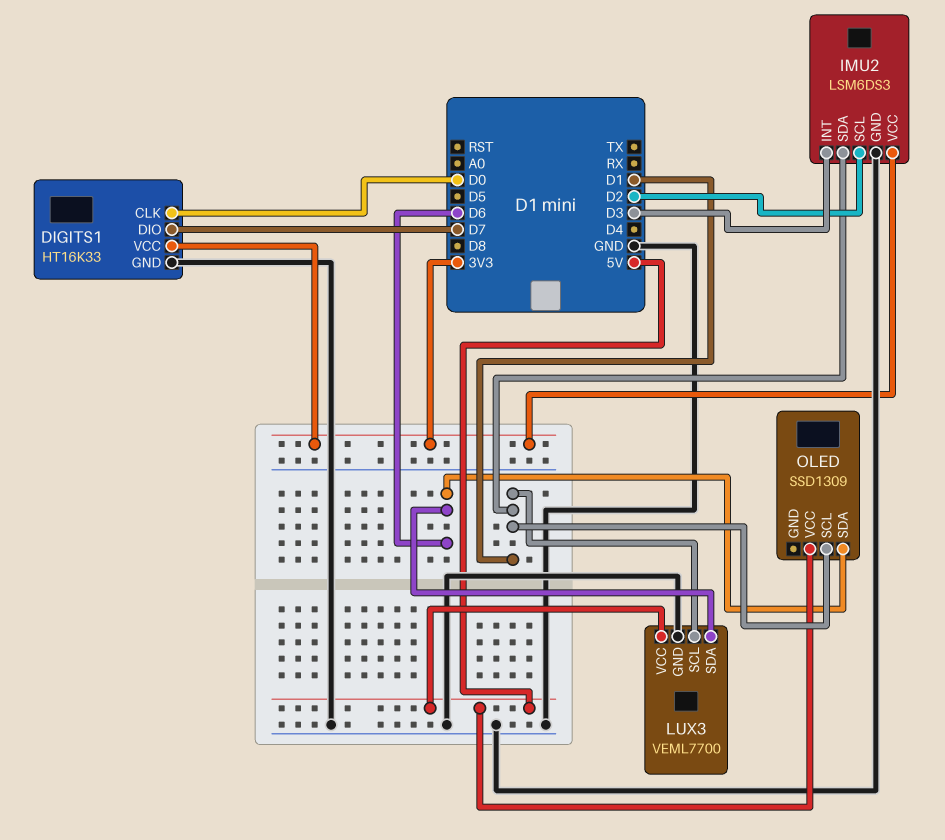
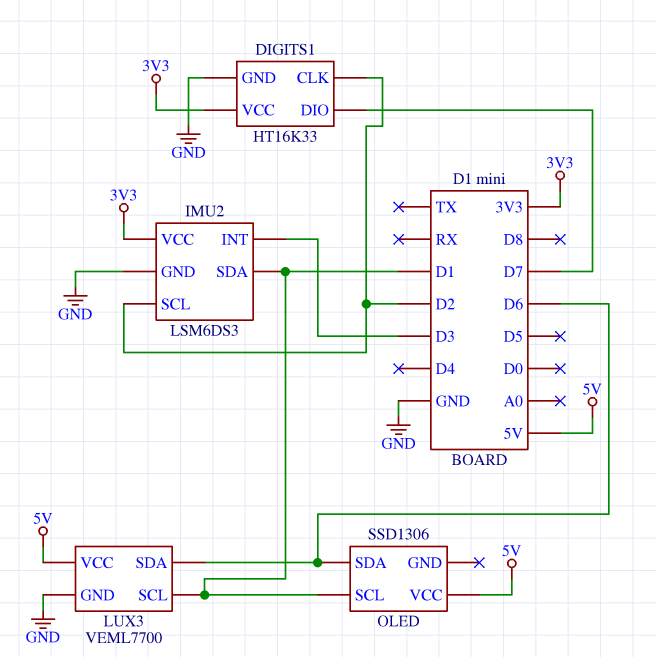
DIGITS1 pin CLK: D0 -> D2
OLED: SSD1309 -> SSD1306

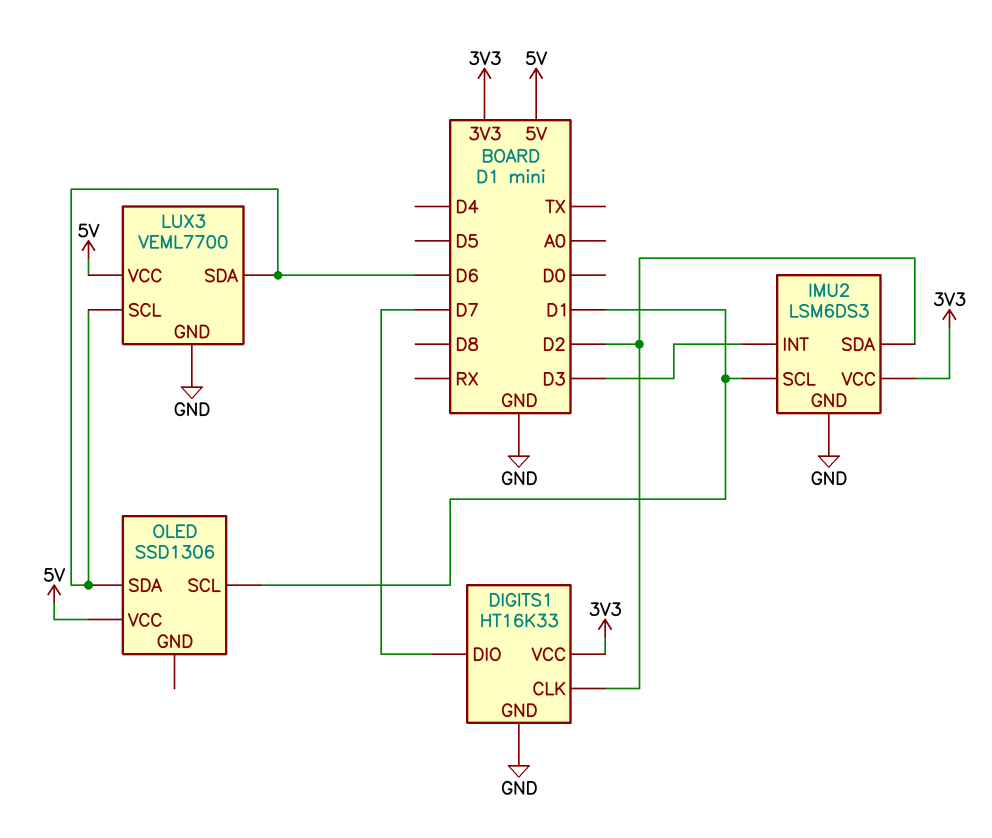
IMU2 pin SCL: D2 -> D1
IMU2 pin SDA: D1 -> D2
LUX3 pin SCL: D1 -> D6

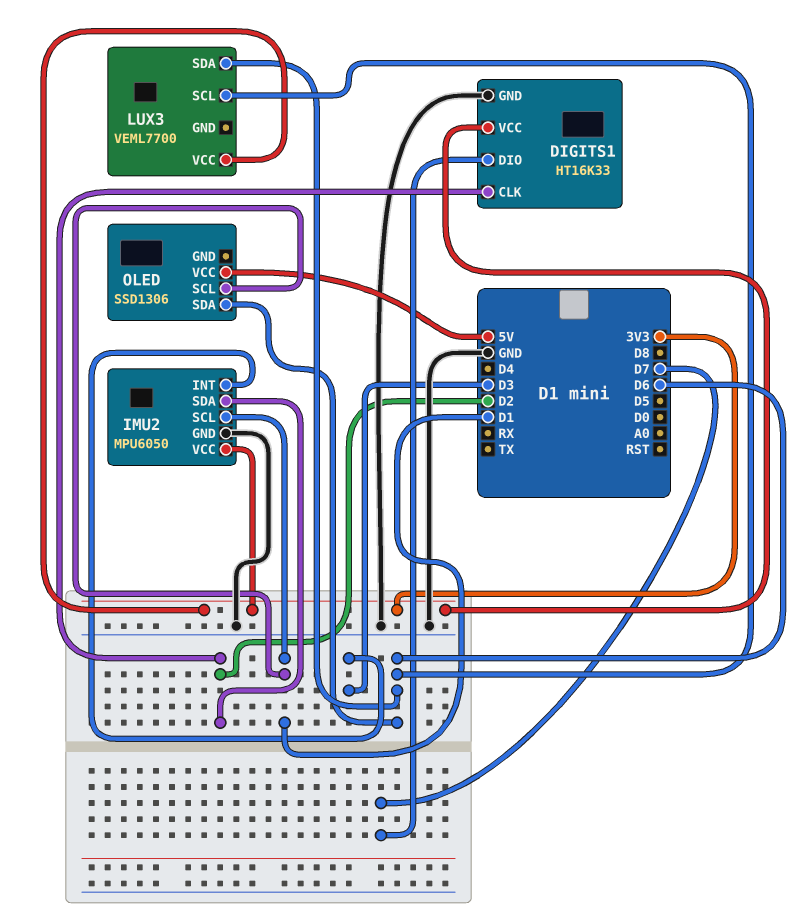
IMU2: LSM6DS3 -> MPU6050
LUX3 pin GND: GND -> none
LUX3 pin VCC: 5V -> 3V3

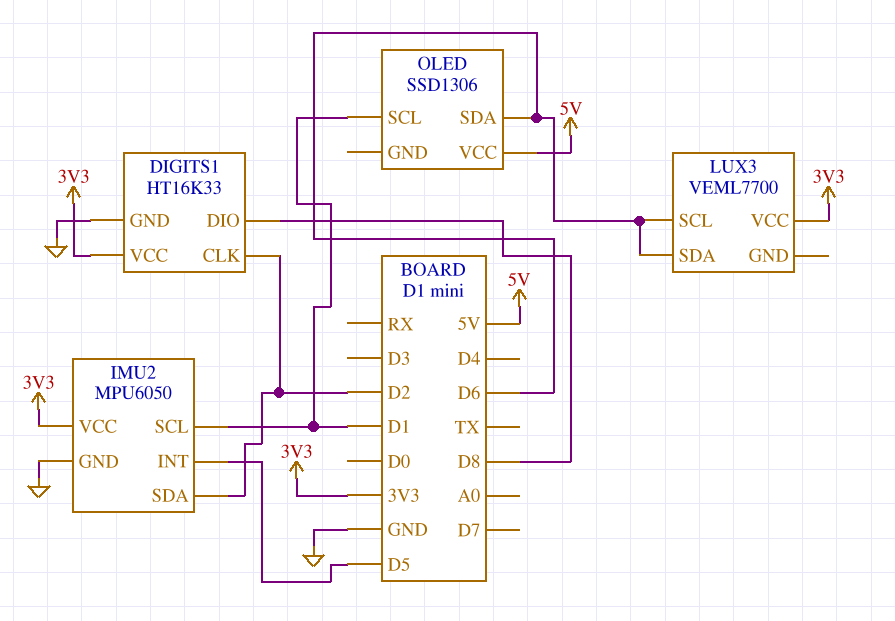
DIGITS1 pin DIO: D7 -> D8
IMU2 pin INT: D3 -> D5

